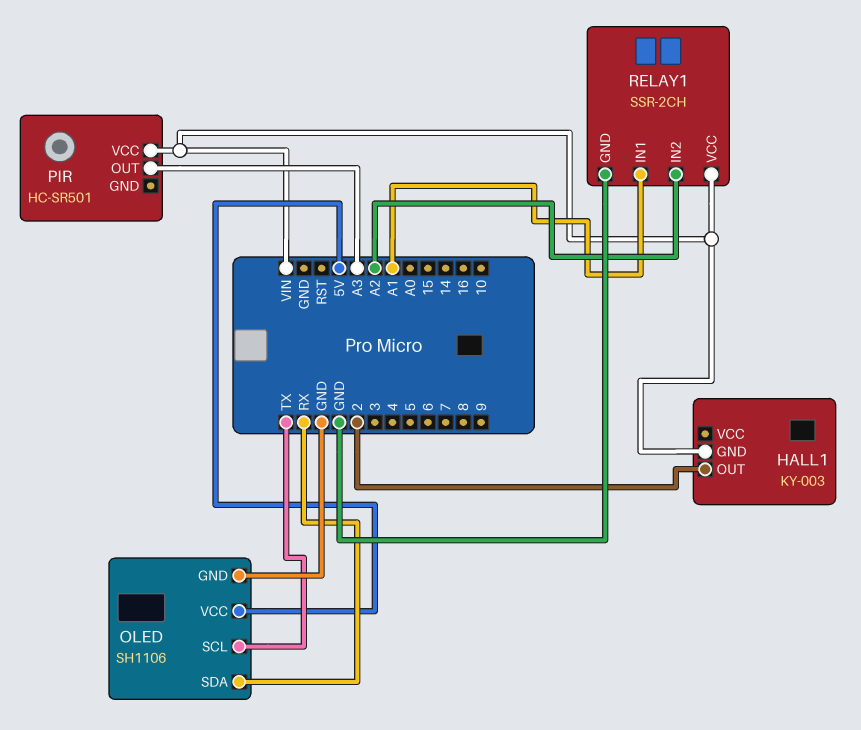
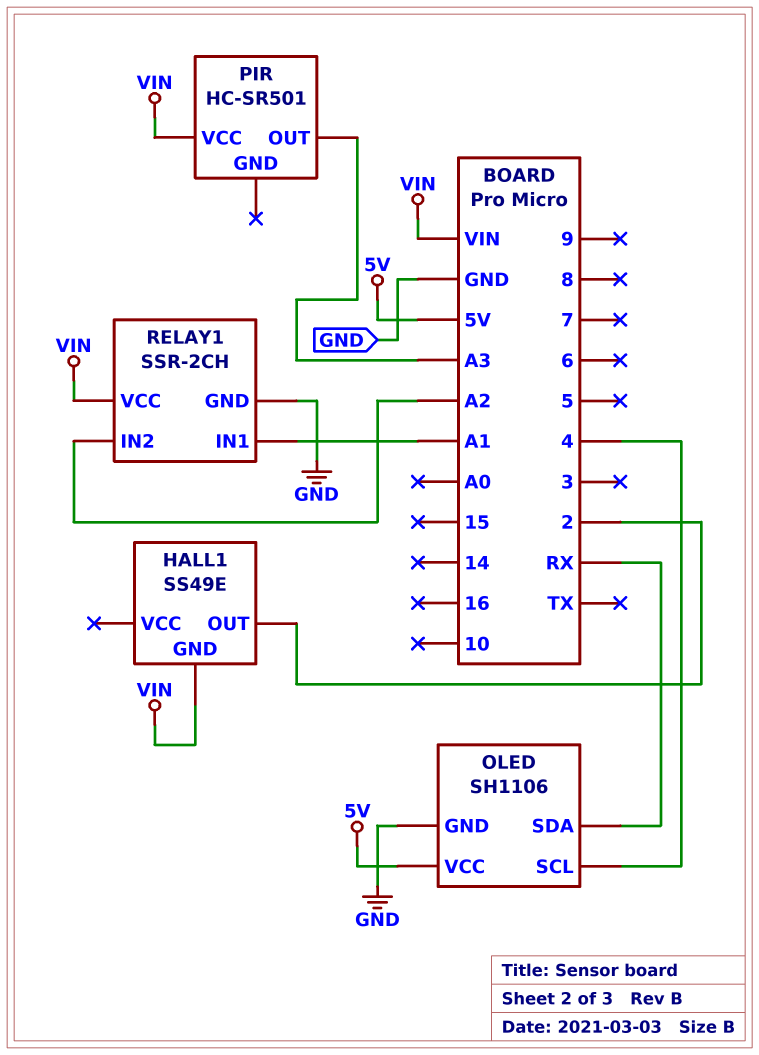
HALL1: KY-003 -> SS49E
OLED pin SCL: TX -> 4

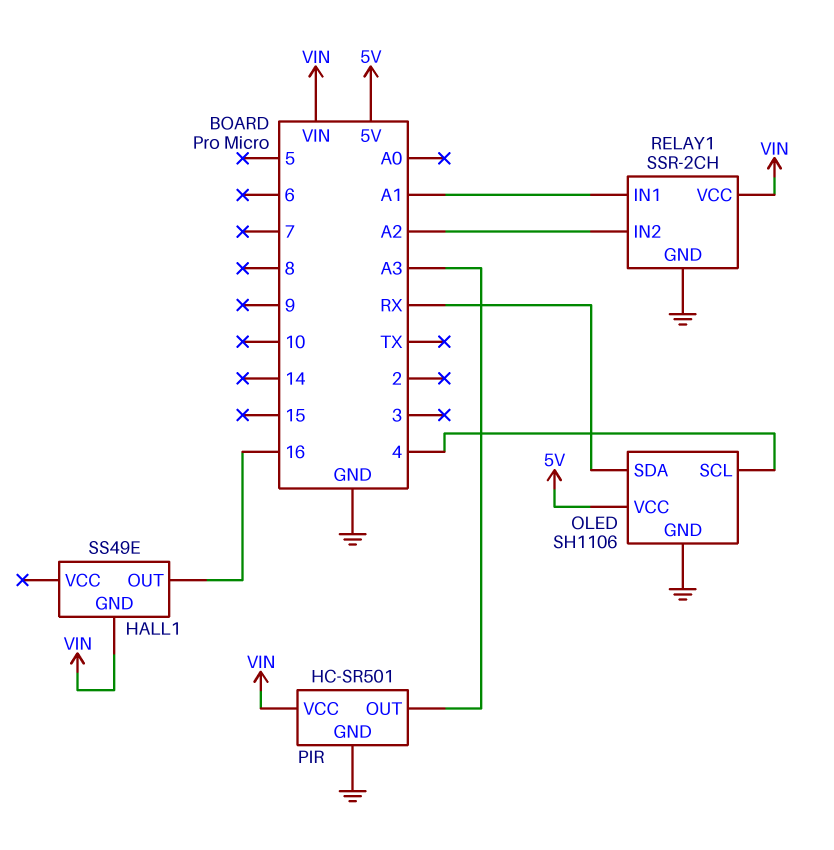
HALL1 pin OUT: 2 -> 16
PIR pin GND: none -> GND

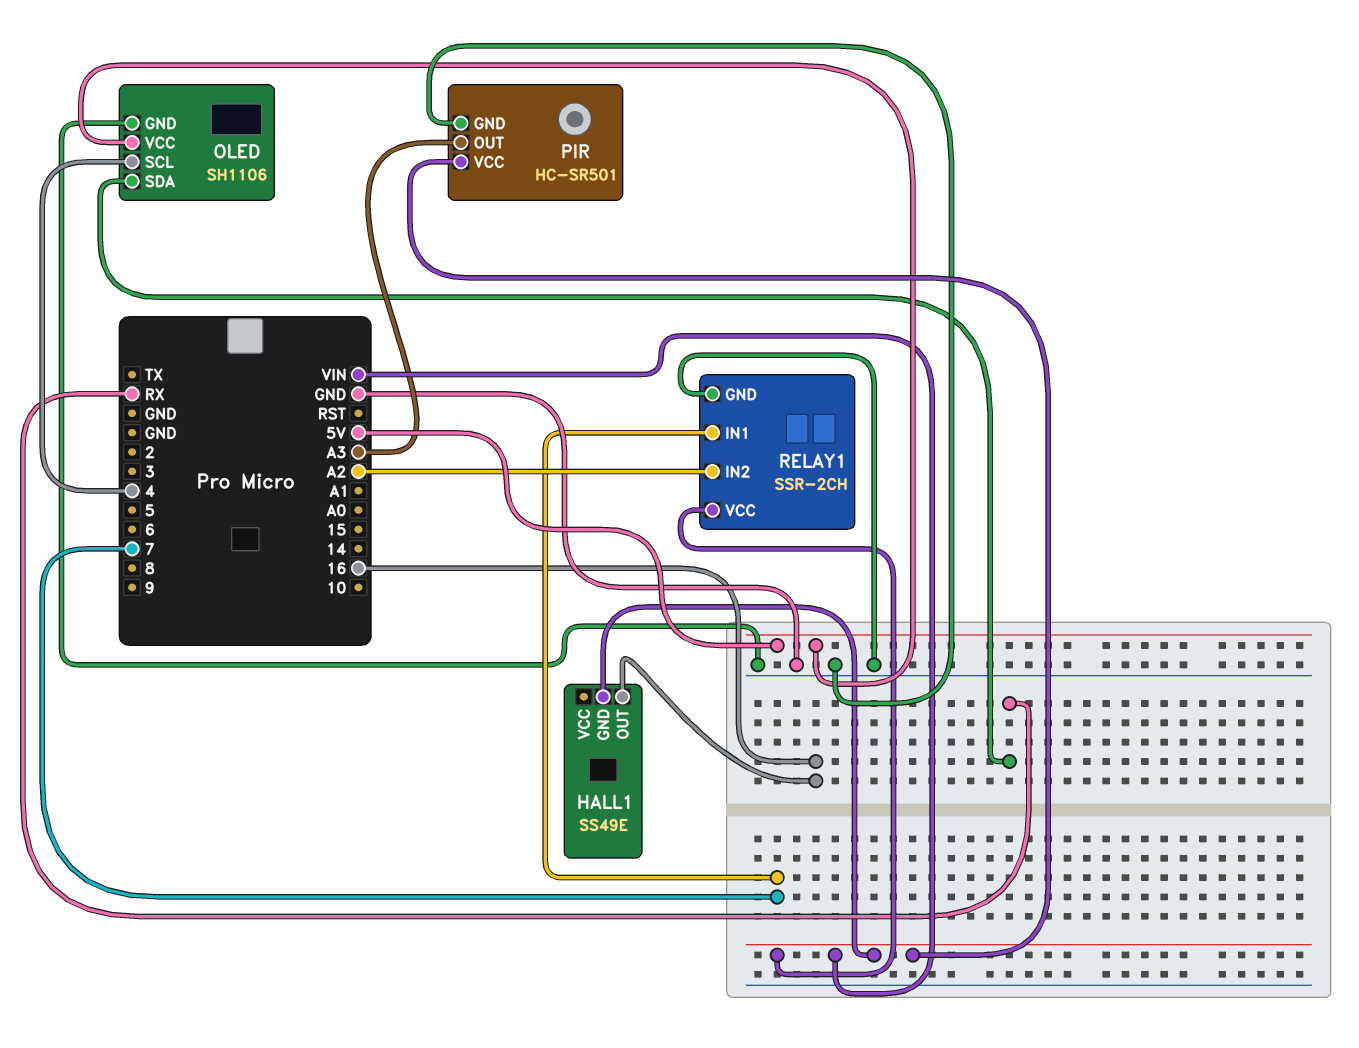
RELAY1 pin IN1: A1 -> 7

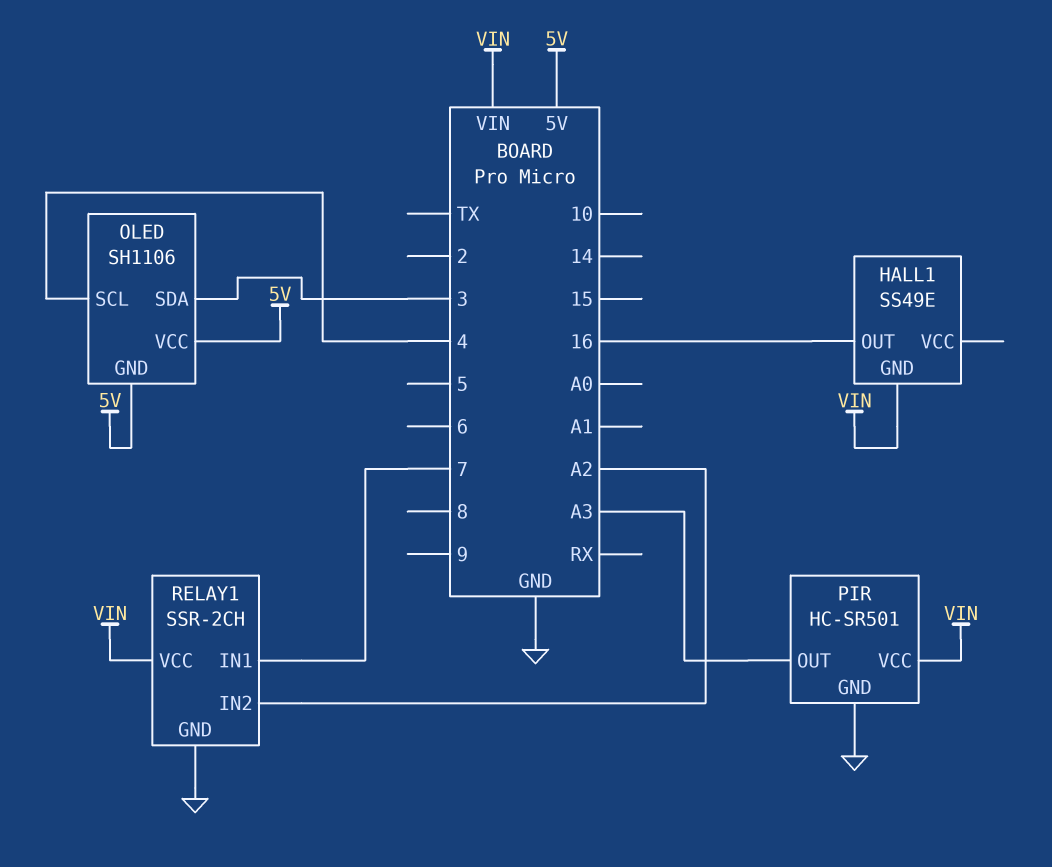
OLED pin GND: GND -> 5V
OLED pin SDA: RX -> 3

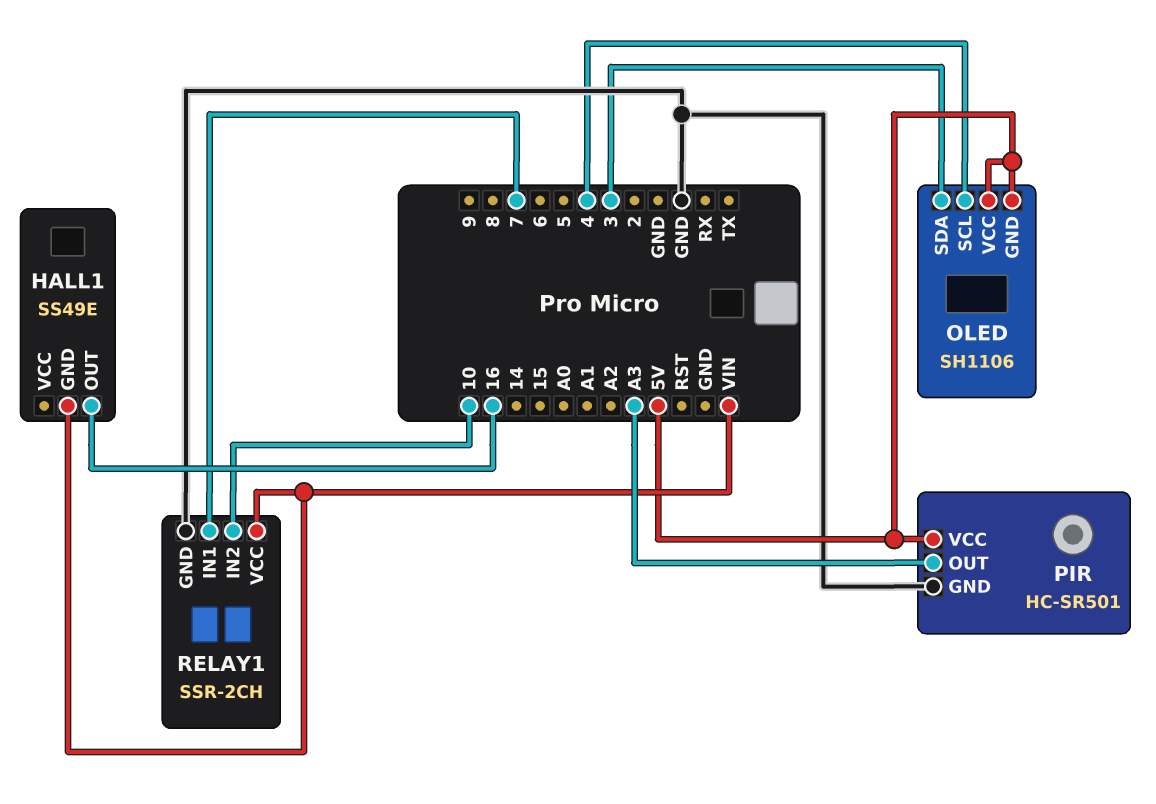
PIR pin VCC: VIN -> 5V
RELAY1 pin IN2: A2 -> 10

